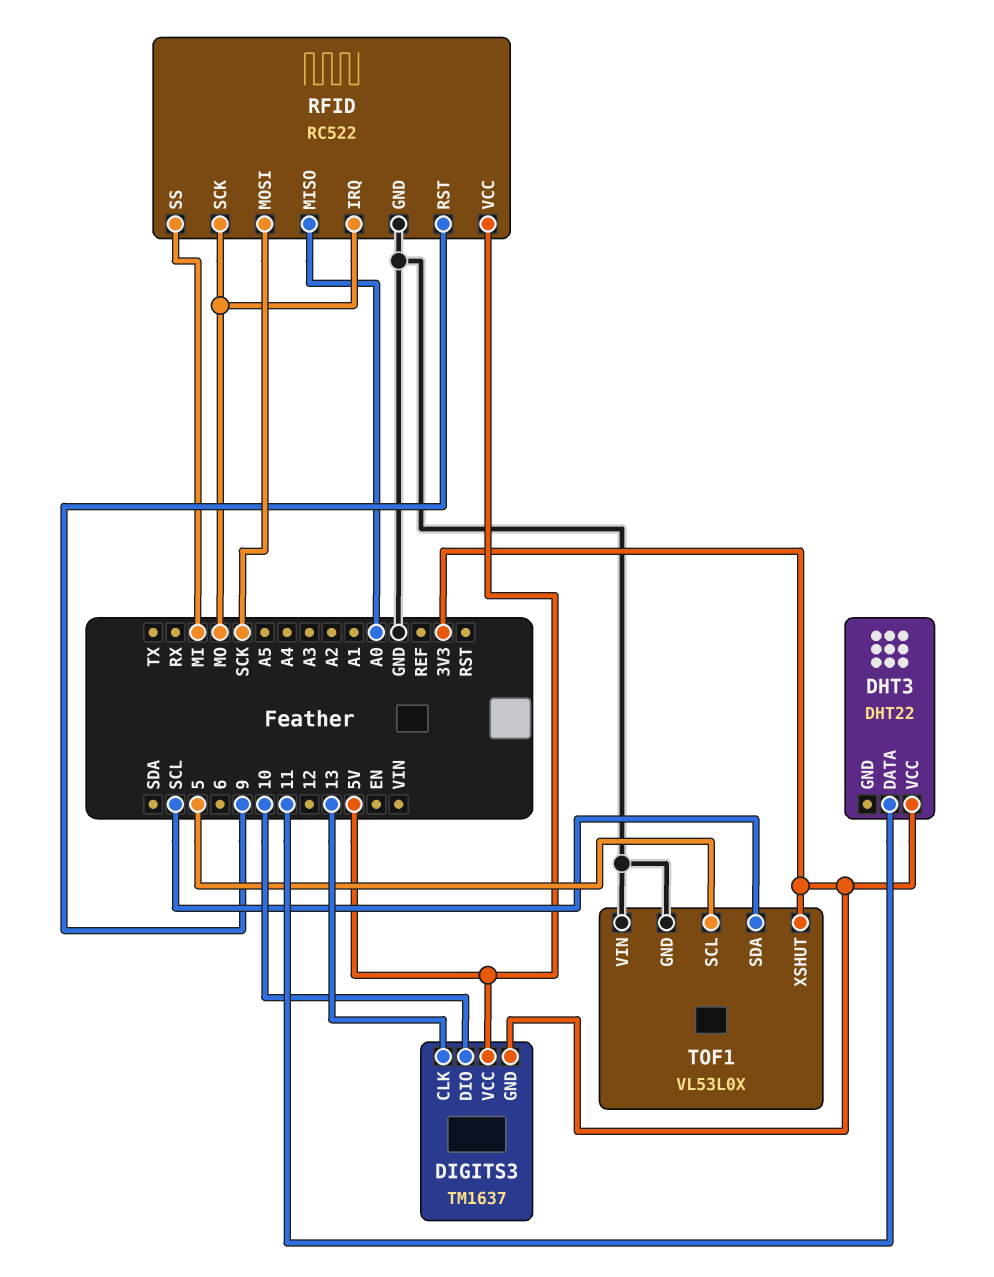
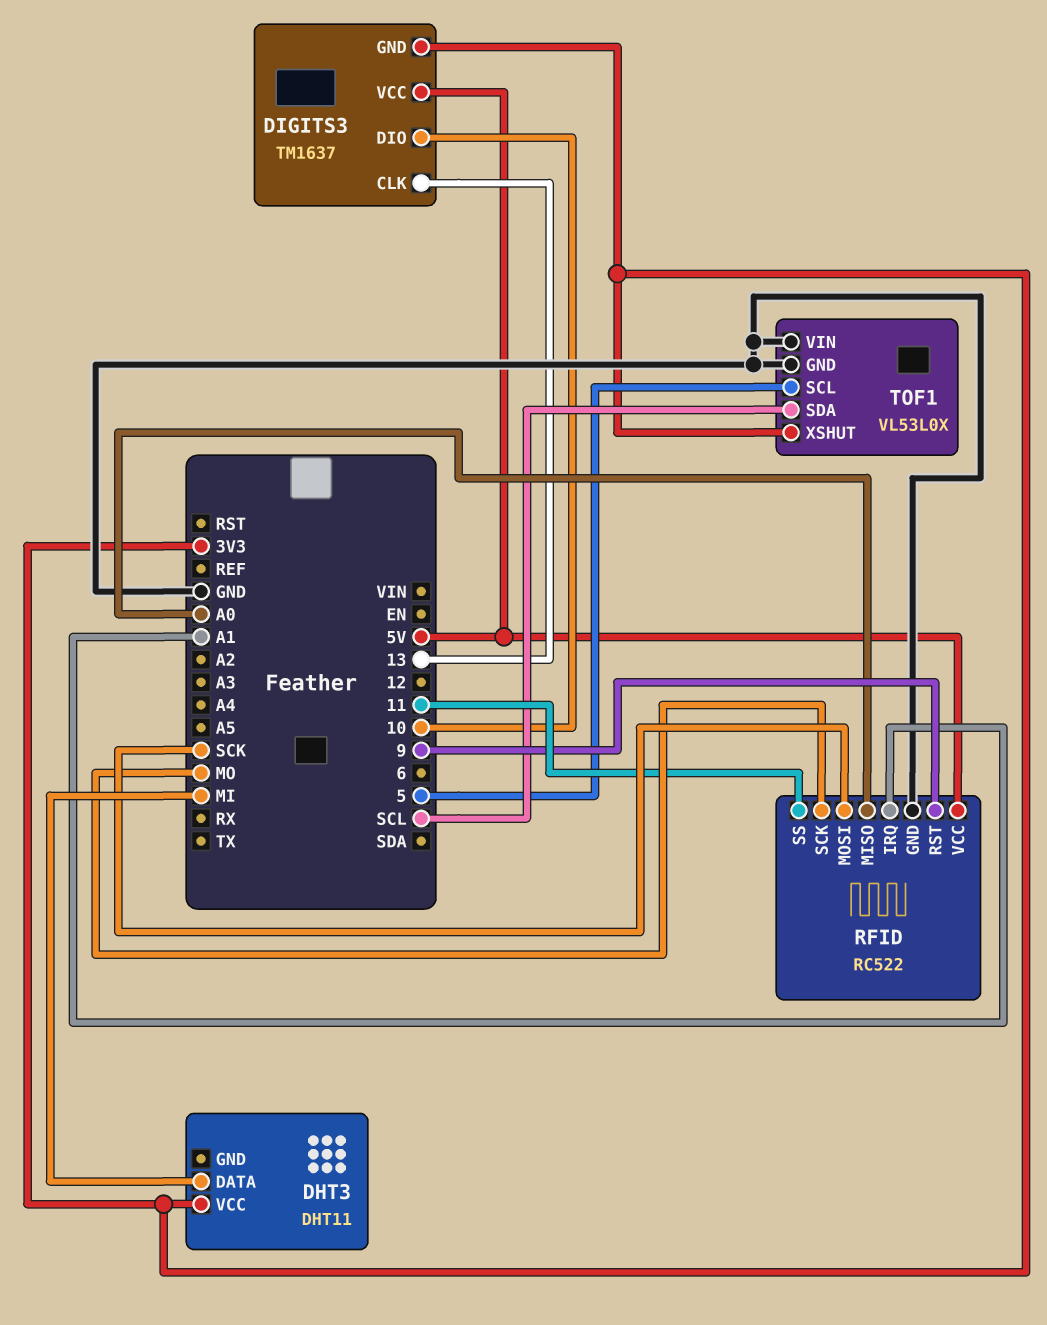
DHT3: DHT22 -> DHT11
DHT3 pin DATA: 11 -> MI
RFID pin IRQ: MO -> A1
RFID pin SS: MI -> 11

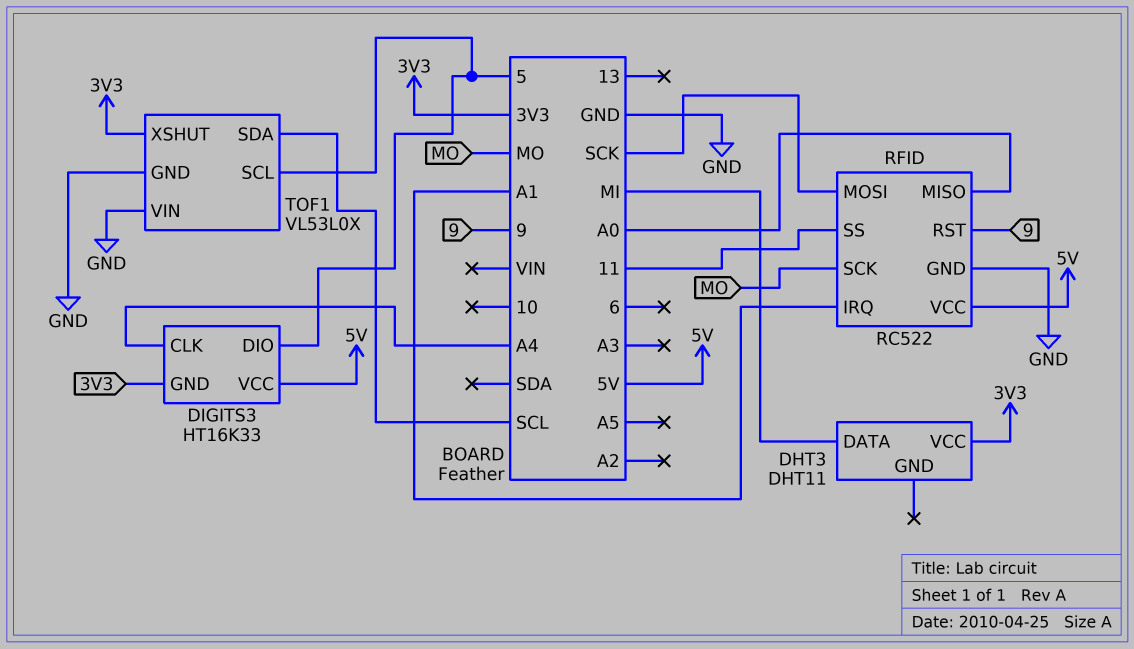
DIGITS3: TM1637 -> HT16K33
DIGITS3 pin CLK: 13 -> A4
DIGITS3 pin DIO: 10 -> 5

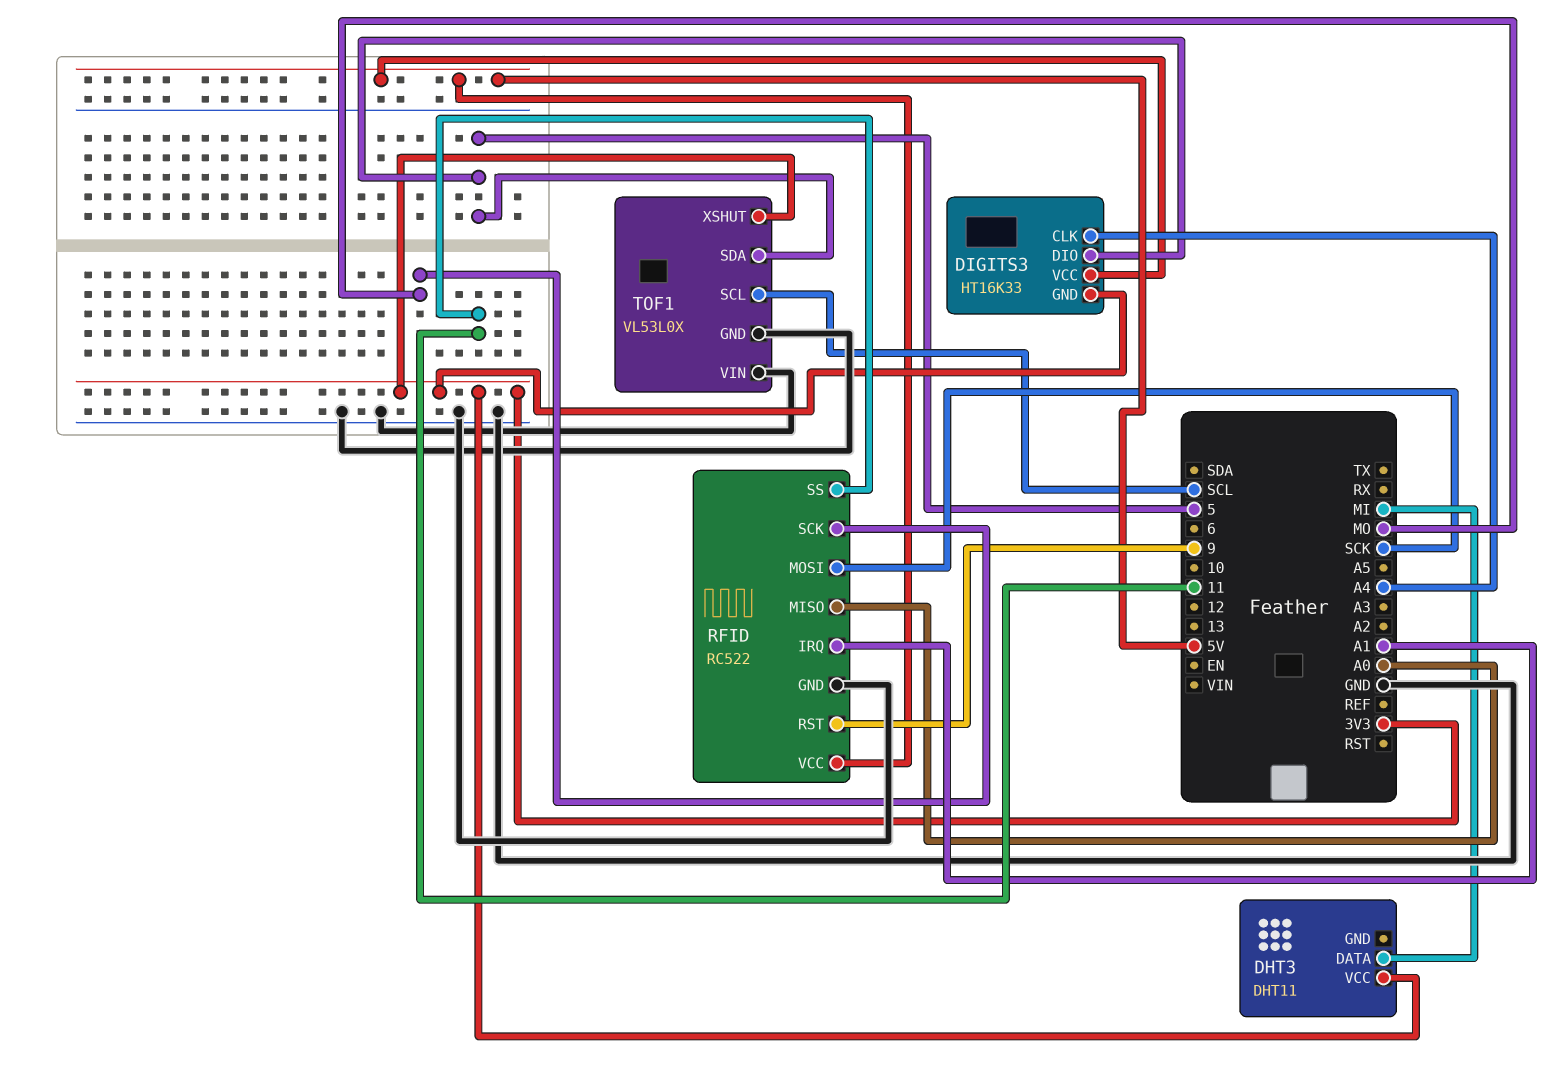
TOF1 pin SCL: 5 -> SCL
TOF1 pin SDA: SCL -> 5

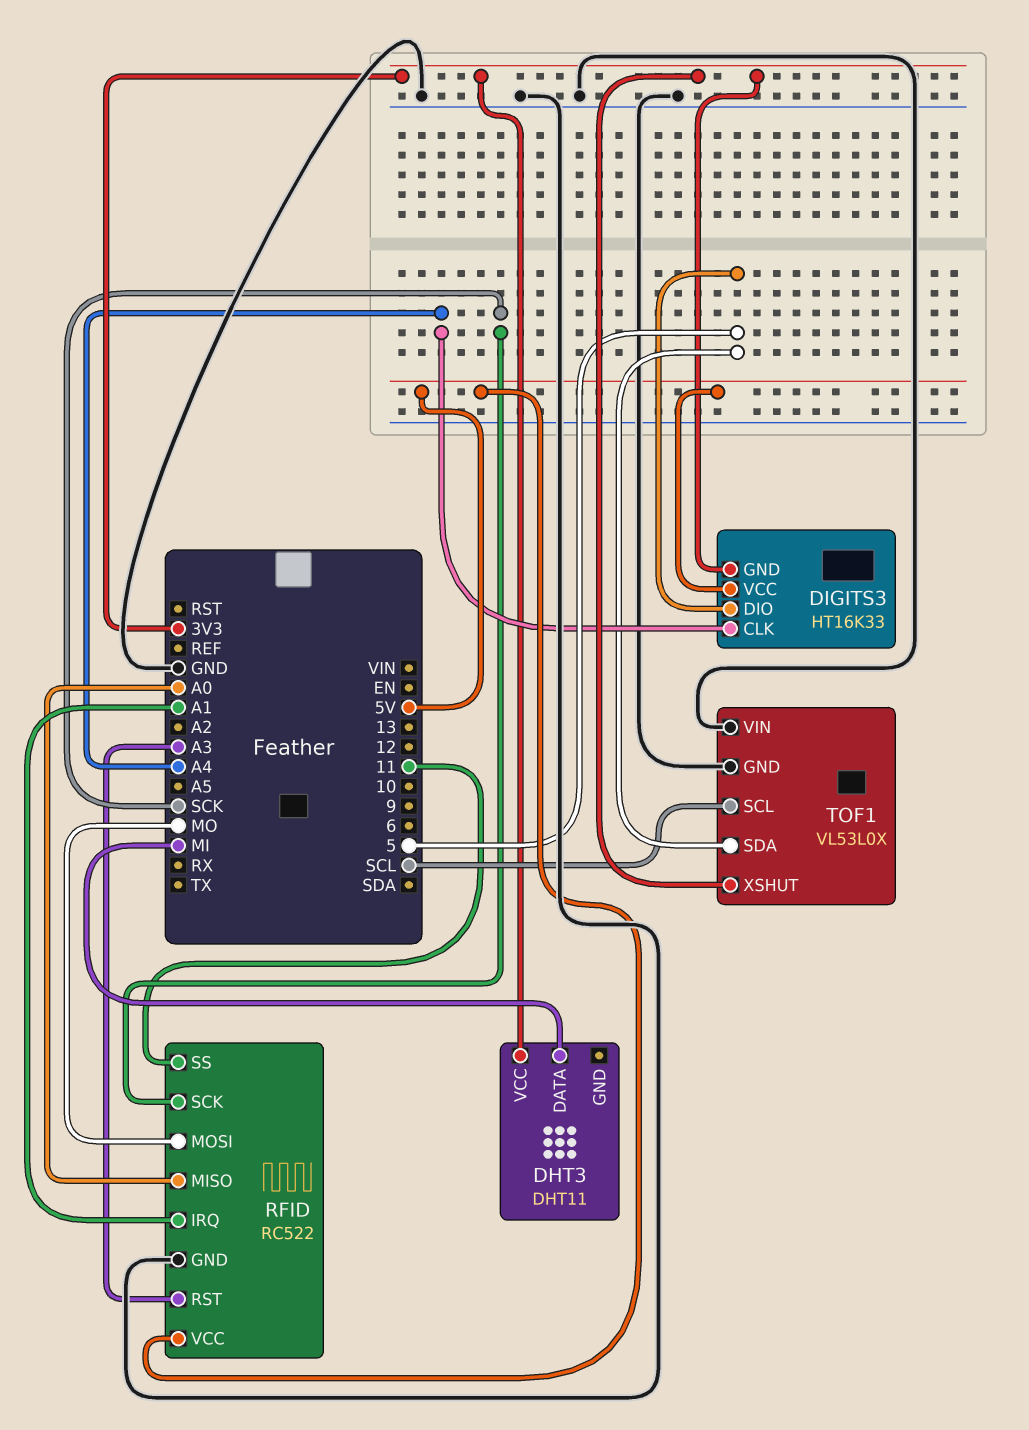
RFID pin MOSI: SCK -> MO
RFID pin RST: 9 -> A3
RFID pin SCK: MO -> SCK

